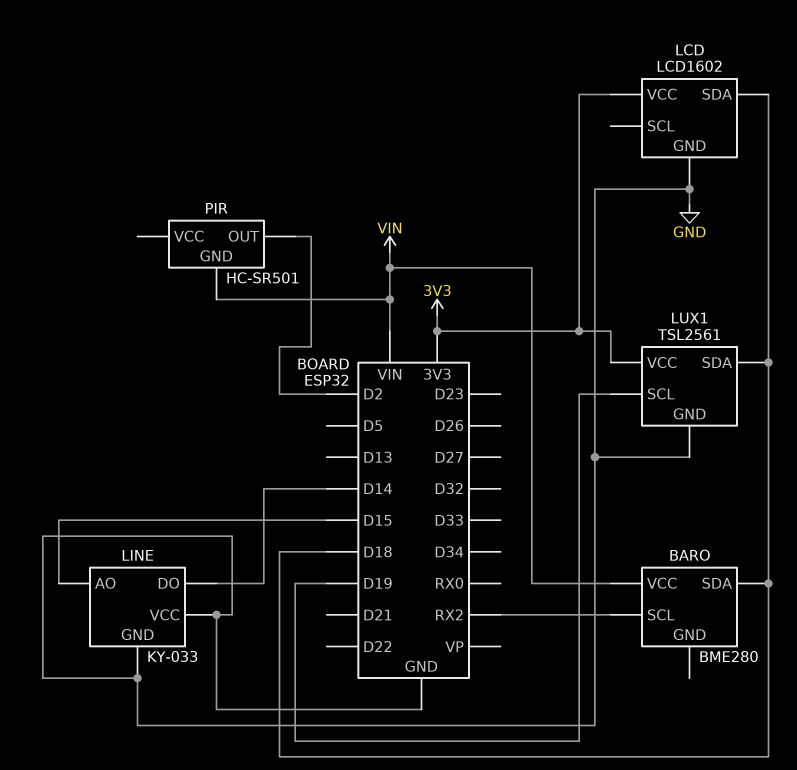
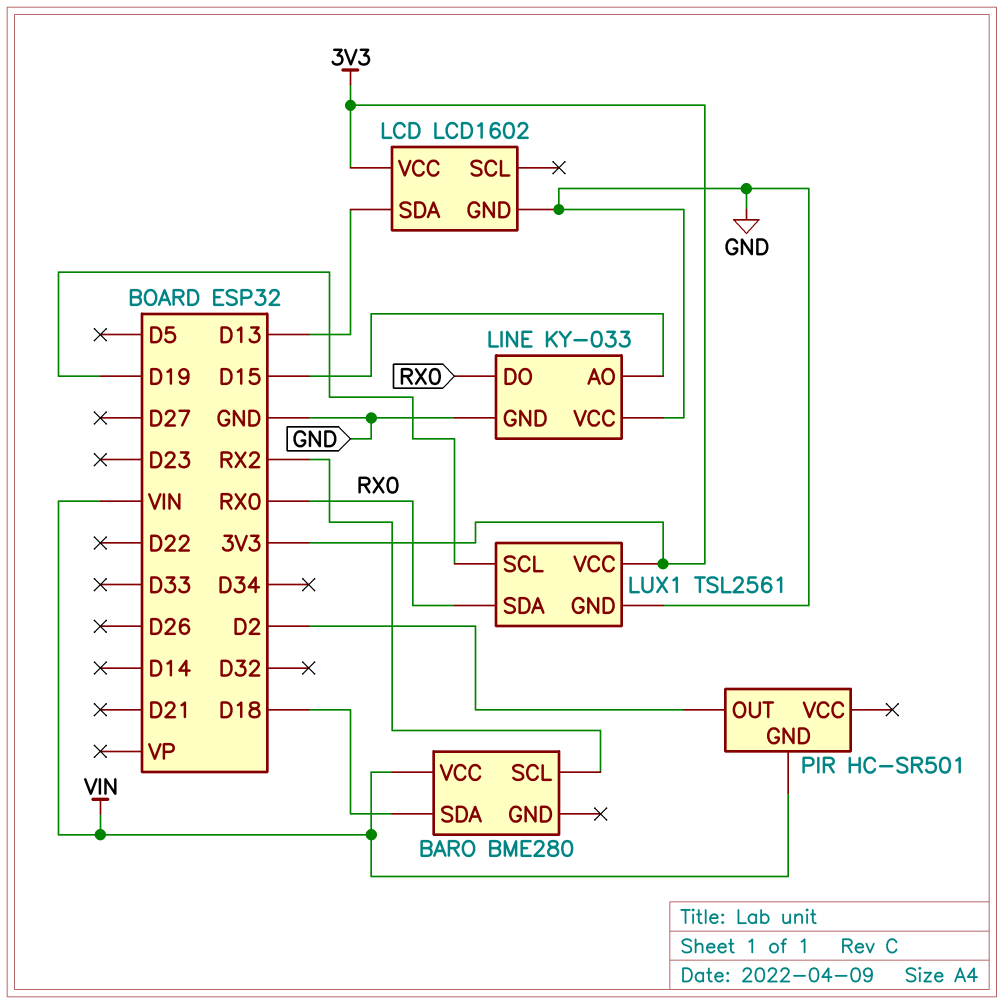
LCD pin SDA: D18 -> D13
LINE pin DO: D14 -> RX0
LUX1 pin SDA: D18 -> RX0

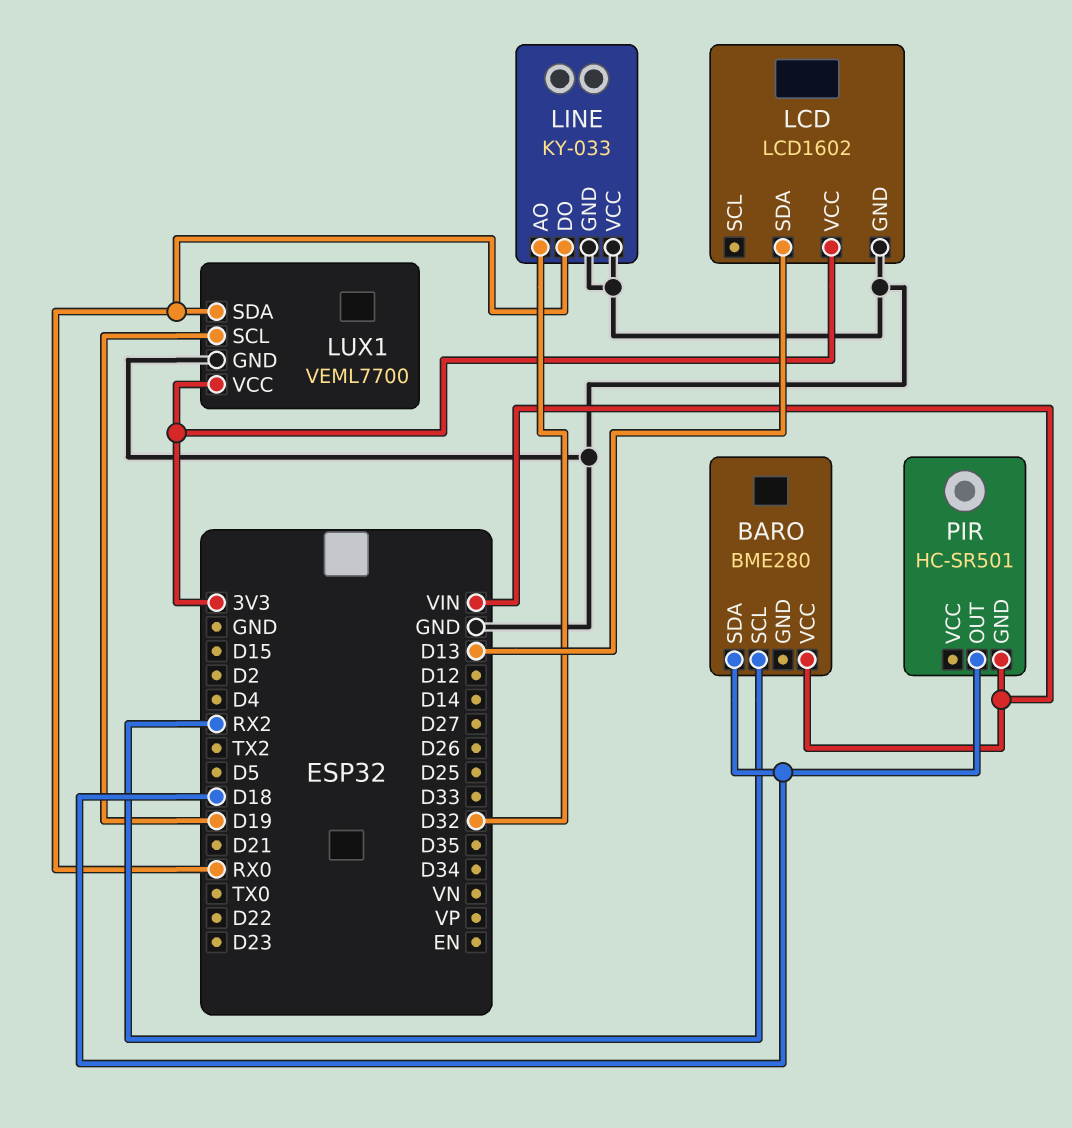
LINE pin AO: D15 -> D32
LUX1: TSL2561 -> VEML7700
PIR pin OUT: D2 -> D18

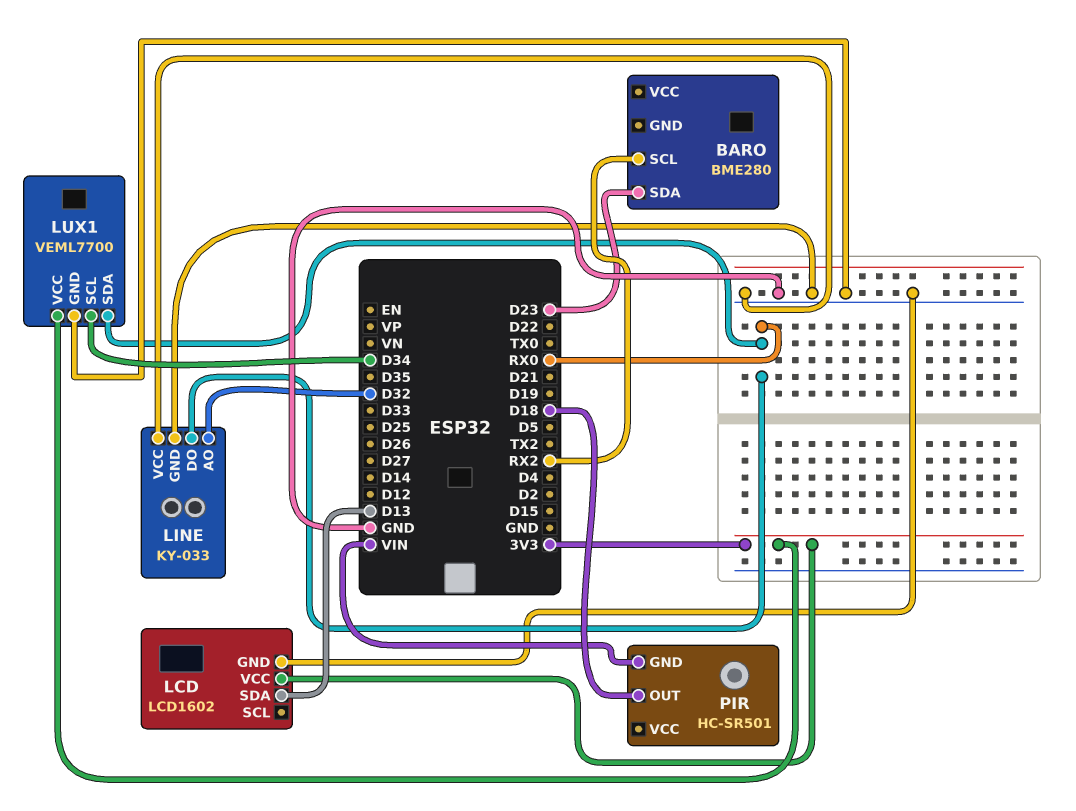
BARO pin SDA: D18 -> D23
BARO pin VCC: VIN -> none
LUX1 pin SCL: D19 -> D34

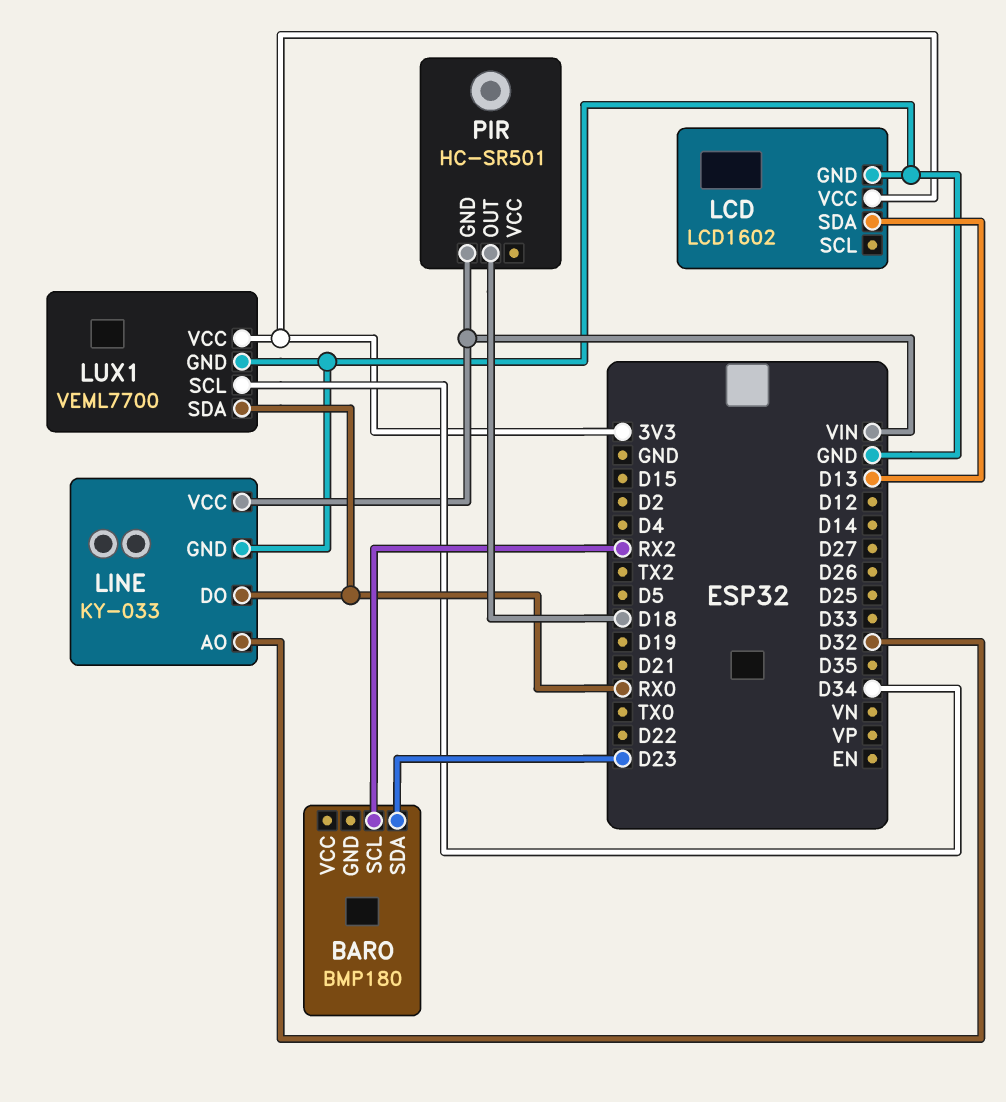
BARO: BME280 -> BMP180
LINE pin VCC: GND -> VIN

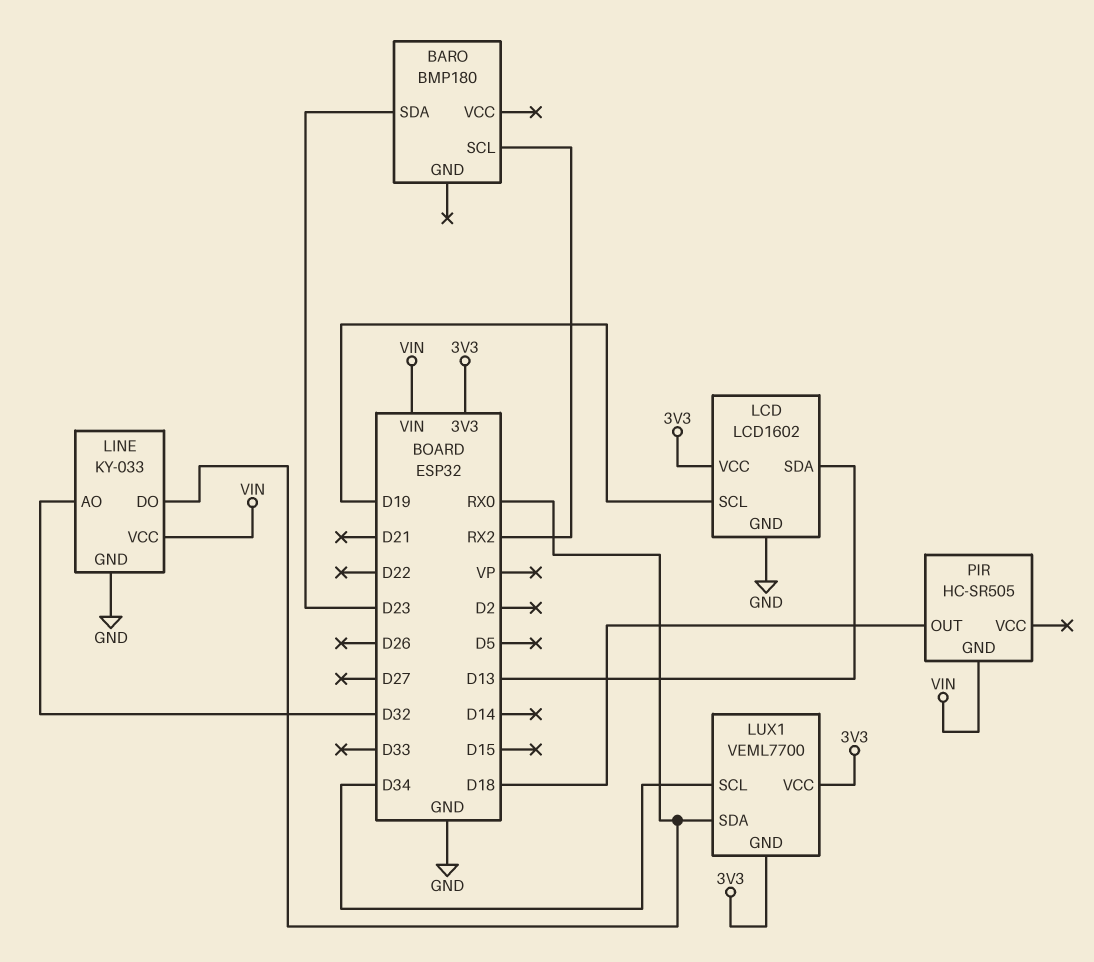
LCD pin SCL: none -> D19
LUX1 pin GND: GND -> 3V3
PIR: HC-SR501 -> HC-SR505

